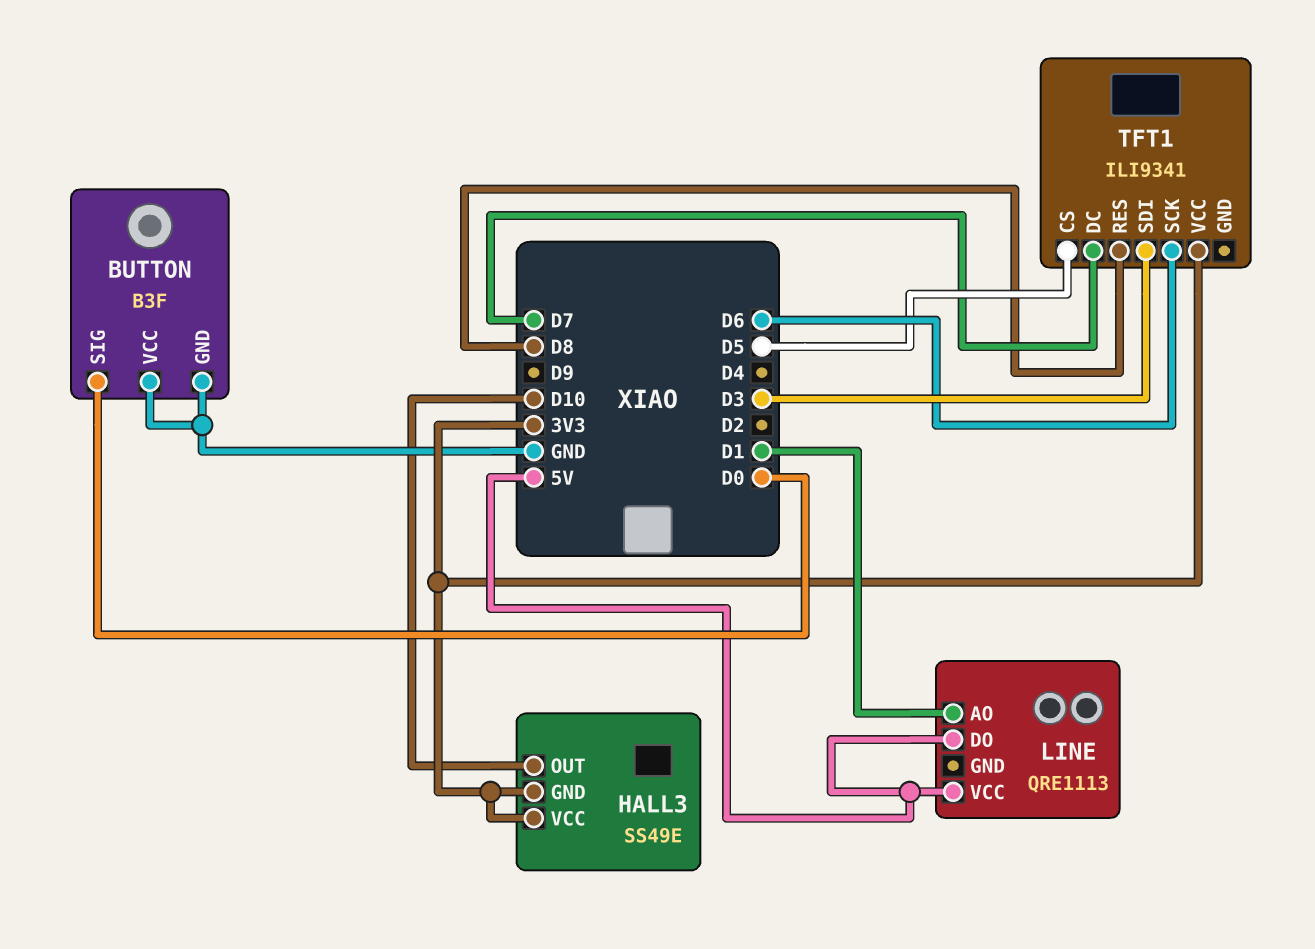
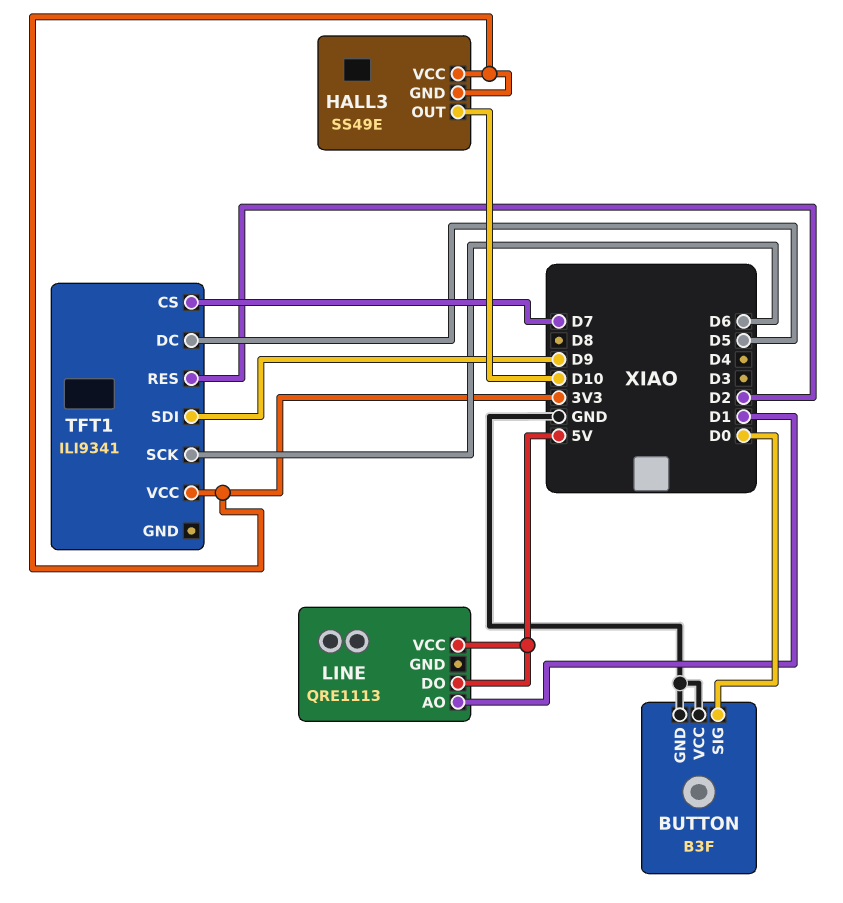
TFT1 pin CS: D5 -> D7
TFT1 pin DC: D7 -> D5
TFT1 pin RES: D8 -> D2
TFT1 pin SDI: D3 -> D9

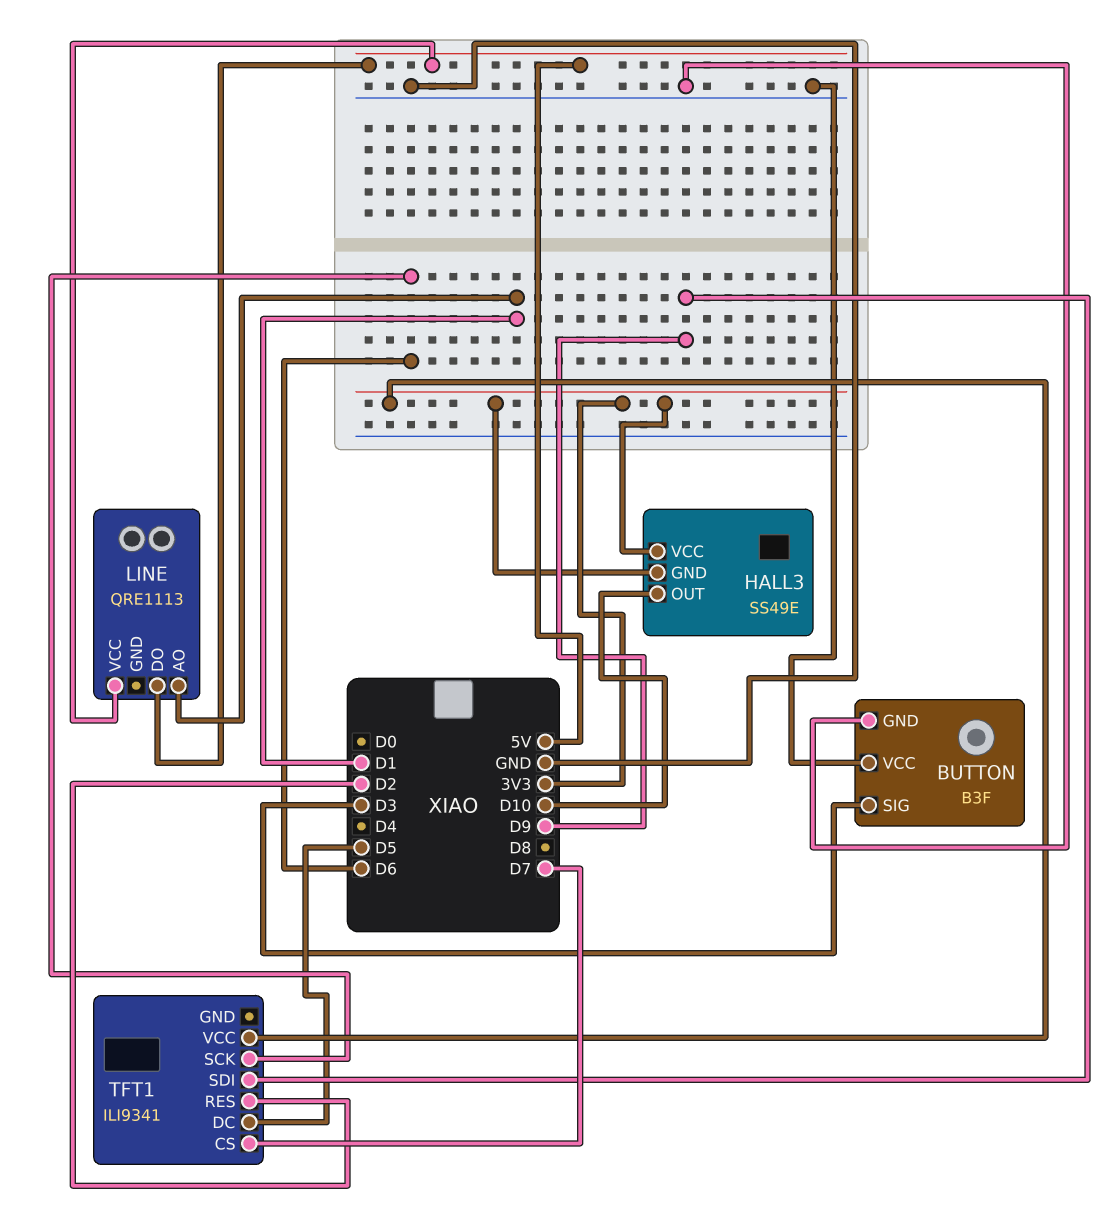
BUTTON pin SIG: D0 -> D3

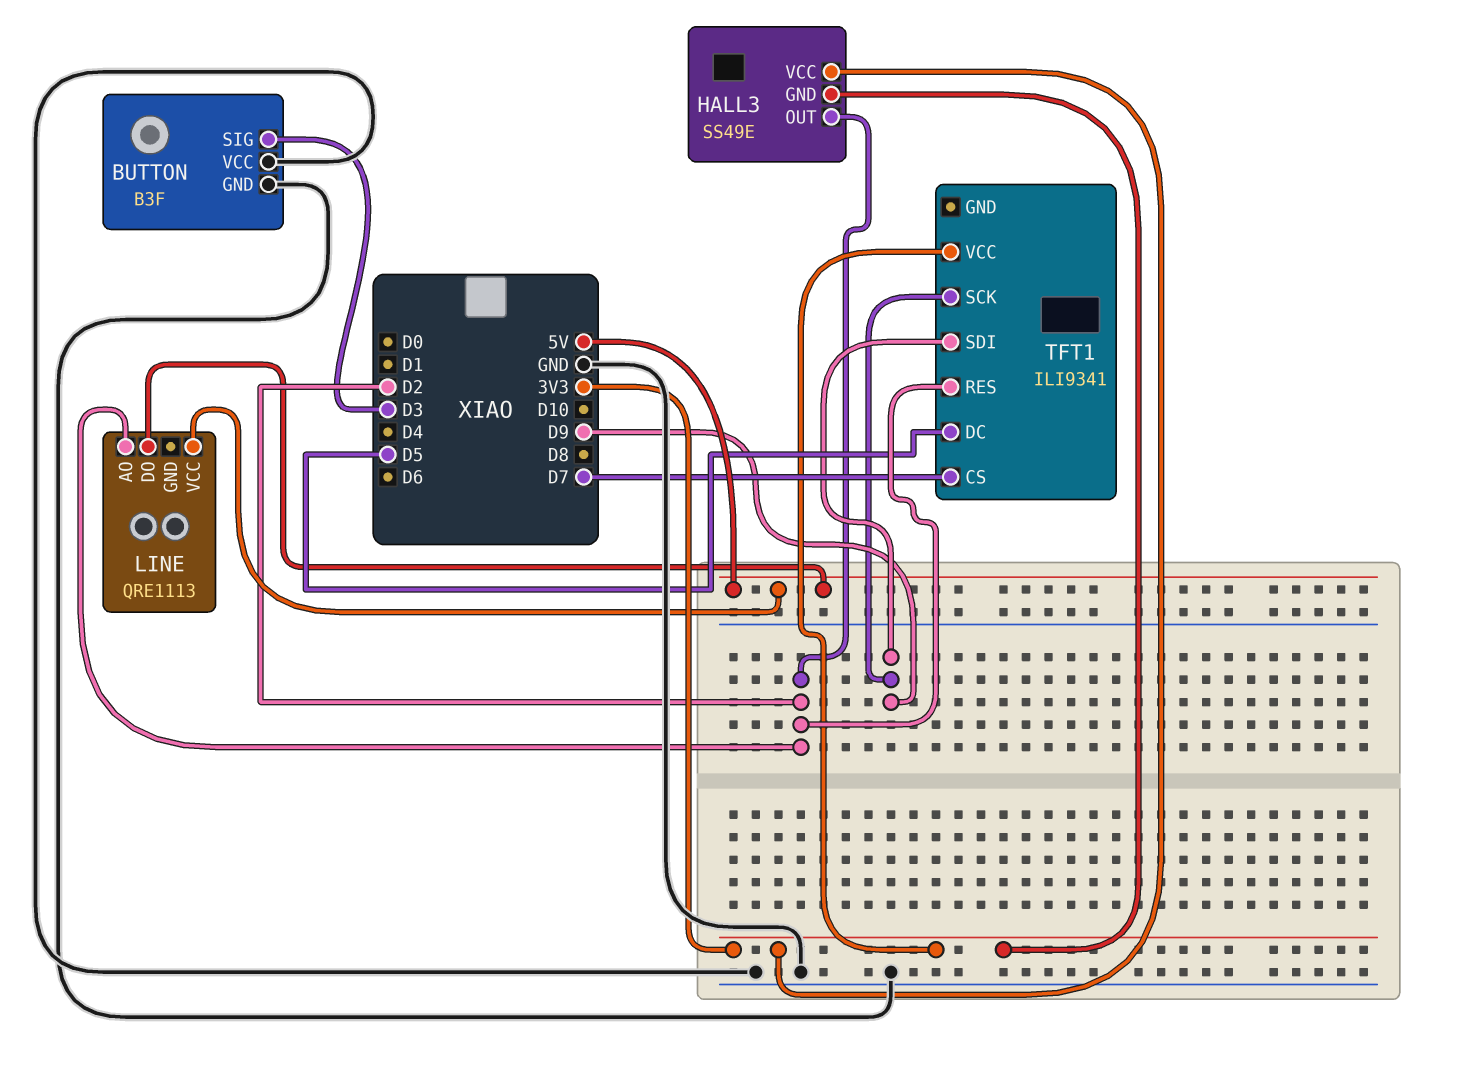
HALL3 pin OUT: D10 -> D2
LINE pin AO: D1 -> D2
TFT1 pin SCK: D6 -> D9

